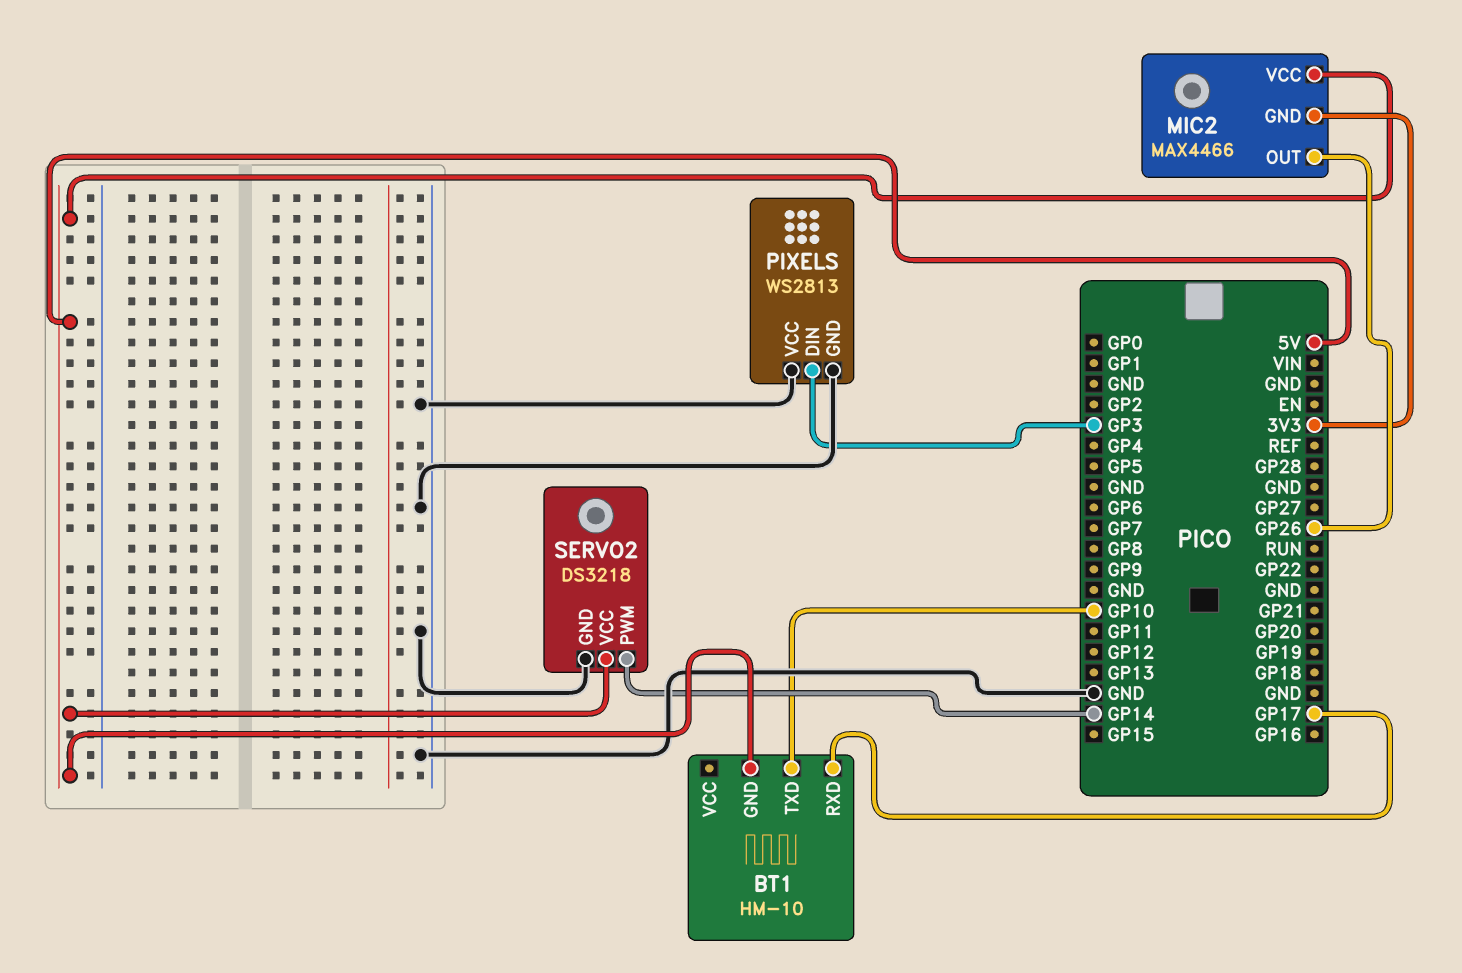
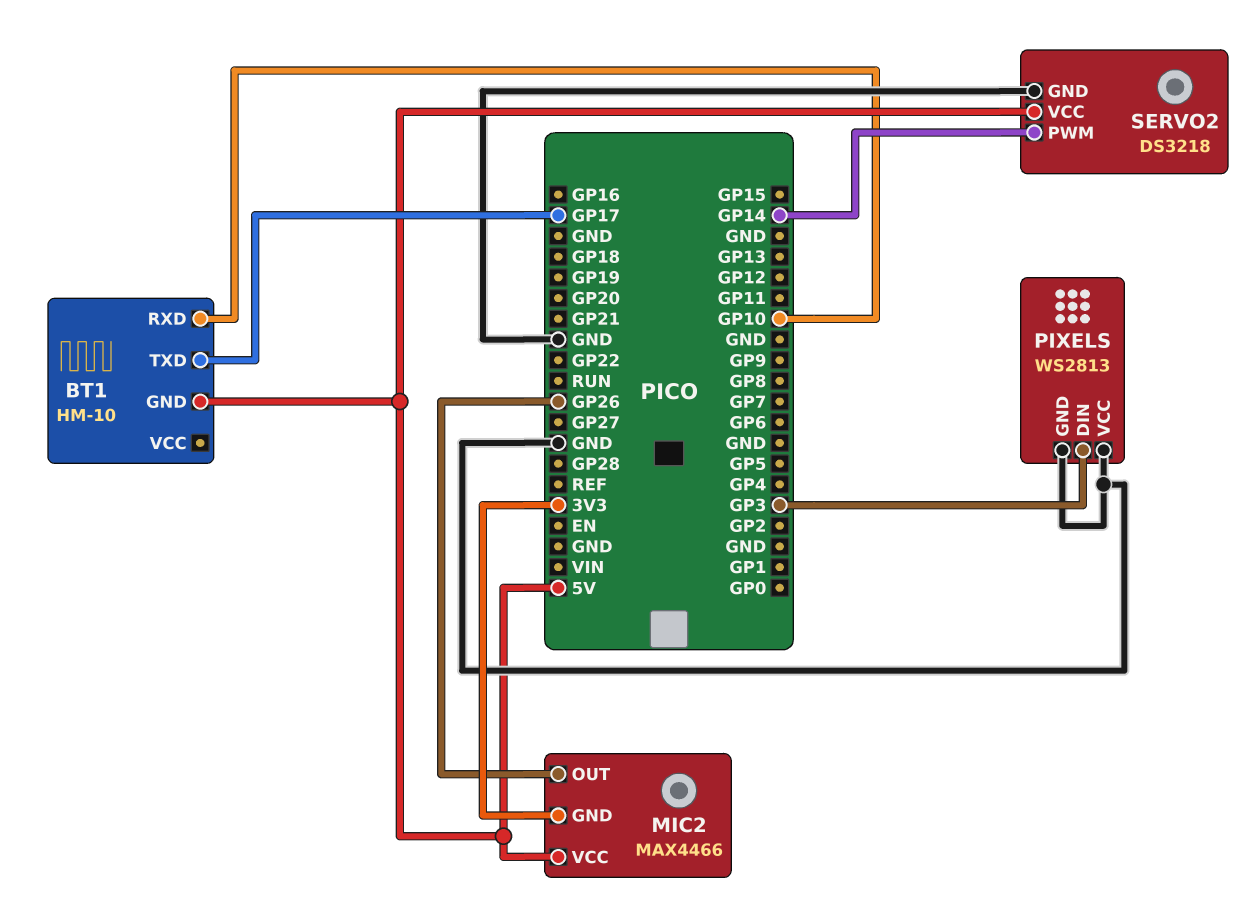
BT1 pin RXD: GP17 -> GP10
BT1 pin TXD: GP10 -> GP17

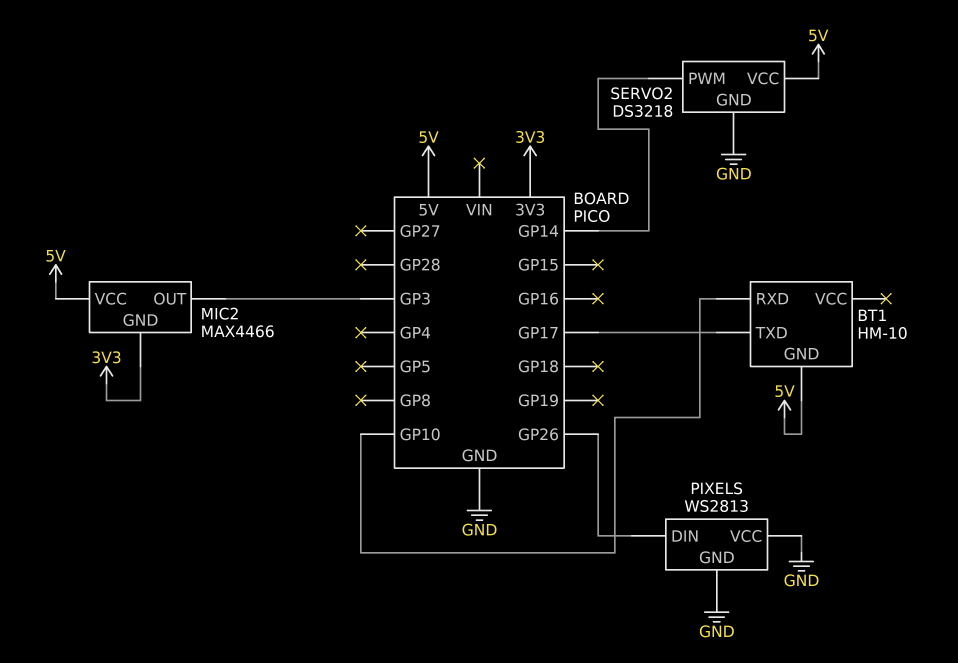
MIC2 pin OUT: GP26 -> GP3
PIXELS pin DIN: GP3 -> GP26

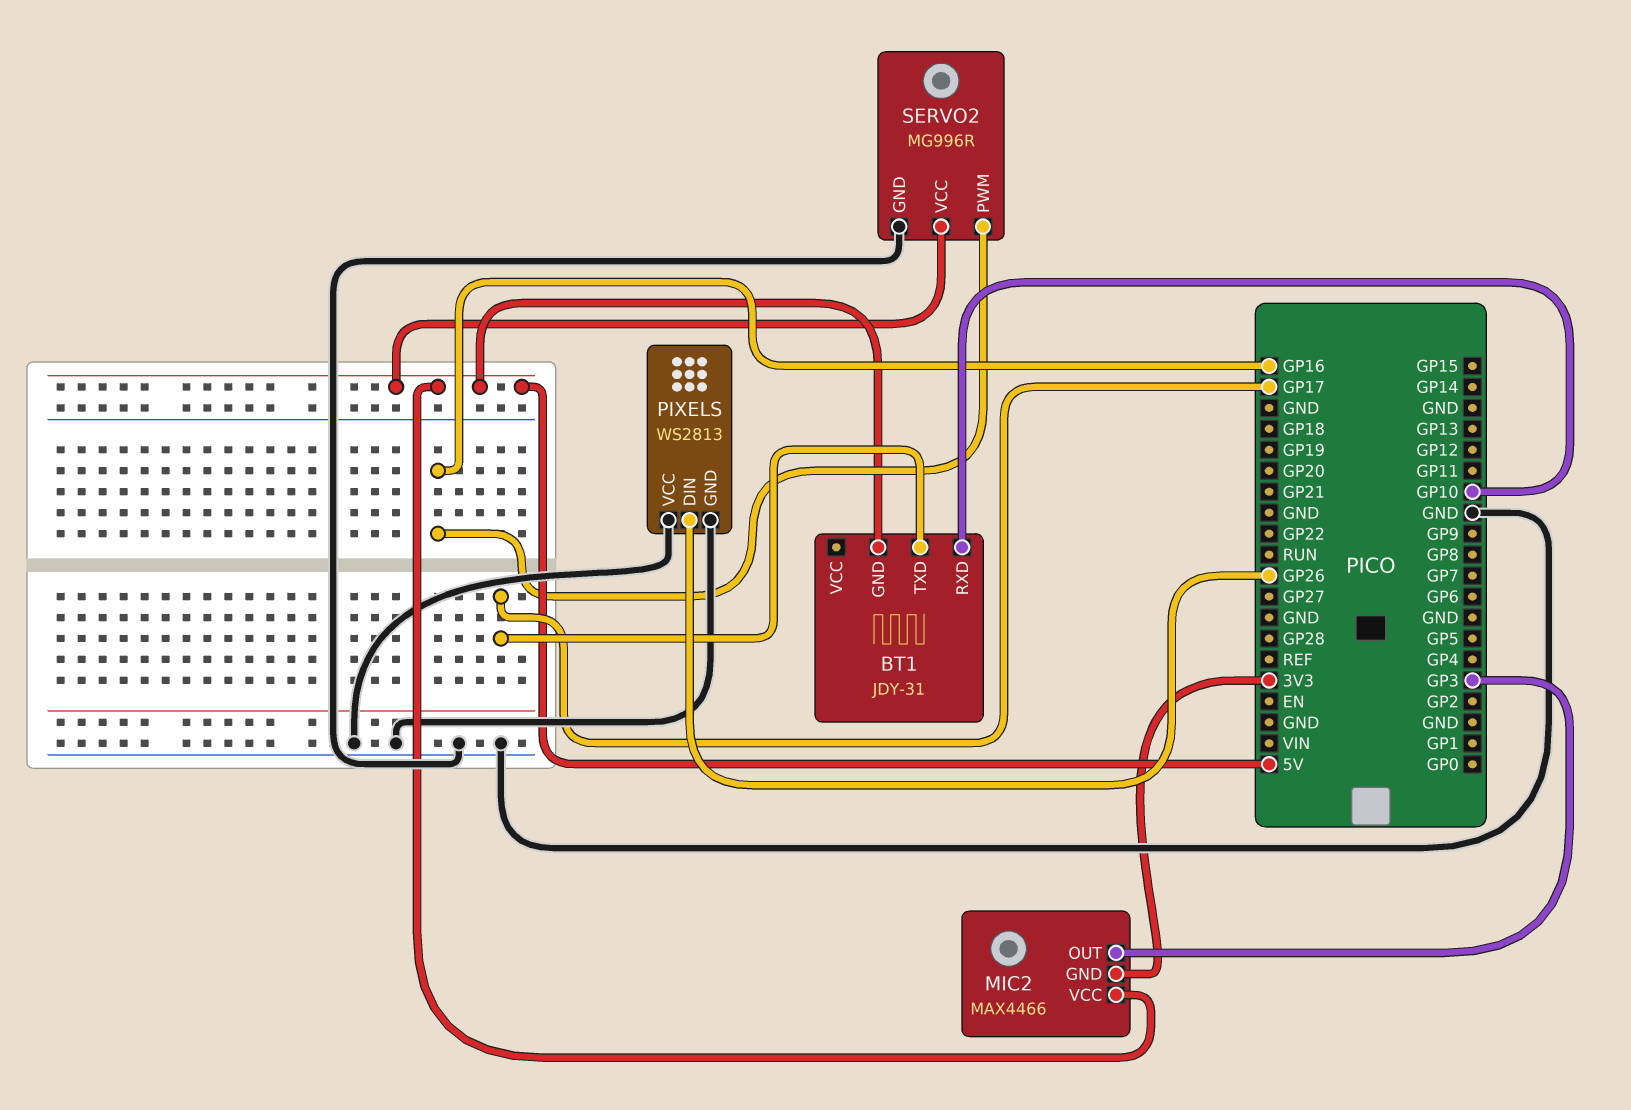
BT1: HM-10 -> JDY-31
SERVO2: DS3218 -> MG996R
SERVO2 pin PWM: GP14 -> GP16

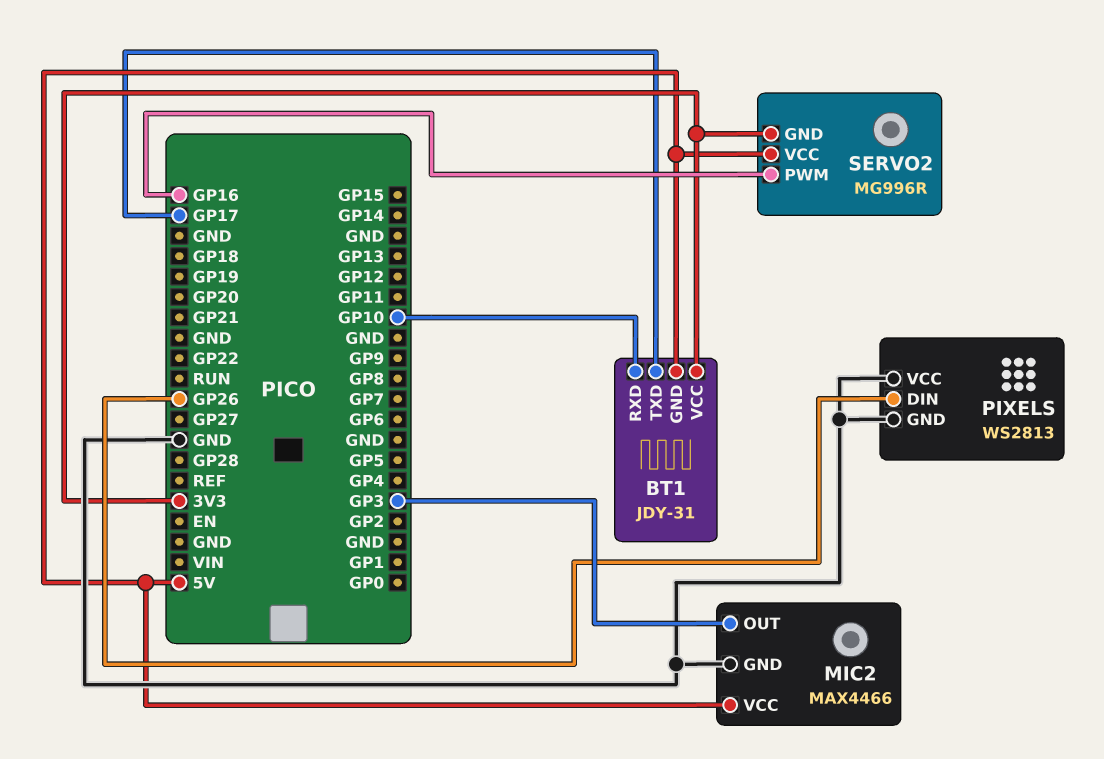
BT1 pin VCC: none -> 3V3
MIC2 pin GND: 3V3 -> GND
SERVO2 pin GND: GND -> 3V3

